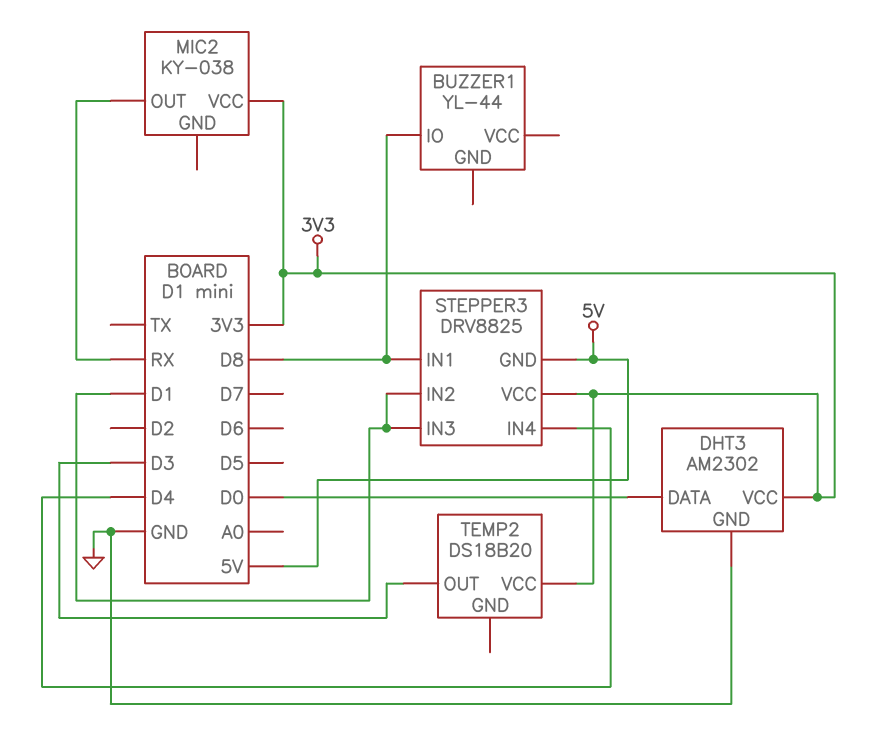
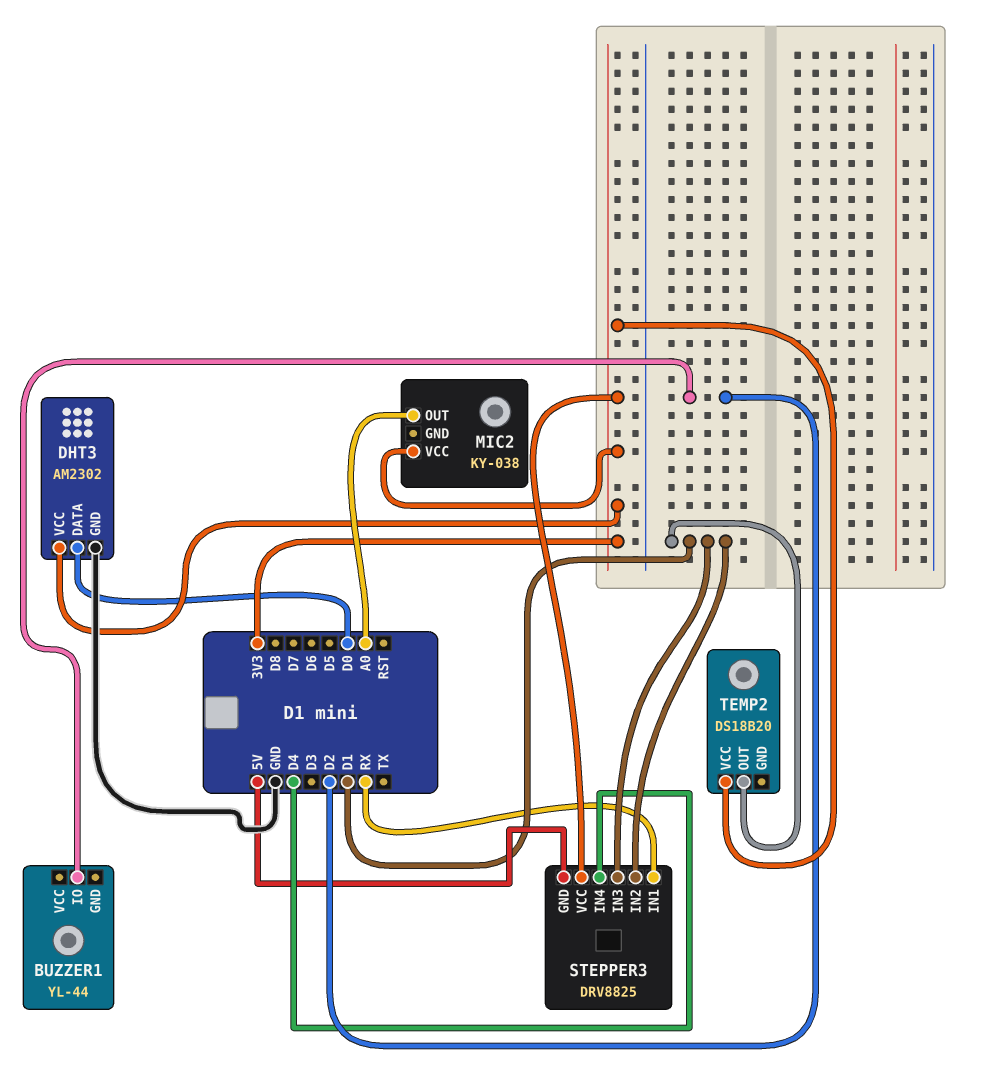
BUZZER1 pin IO: D8 -> D2
MIC2 pin OUT: RX -> A0
STEPPER3 pin IN1: D8 -> RX
TEMP2 pin OUT: D3 -> D1

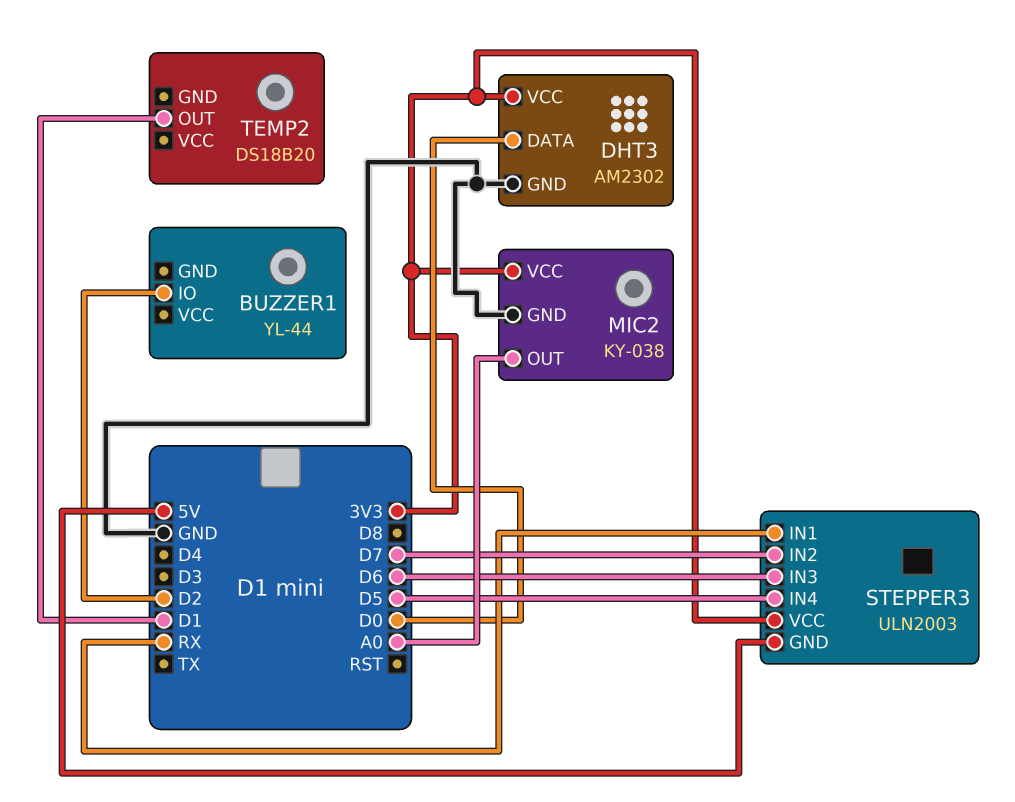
MIC2 pin GND: none -> GND
STEPPER3: DRV8825 -> ULN2003
STEPPER3 pin IN2: D1 -> D7
STEPPER3 pin IN3: D1 -> D6
STEPPER3 pin IN4: D4 -> D5
TEMP2 pin VCC: 3V3 -> none

